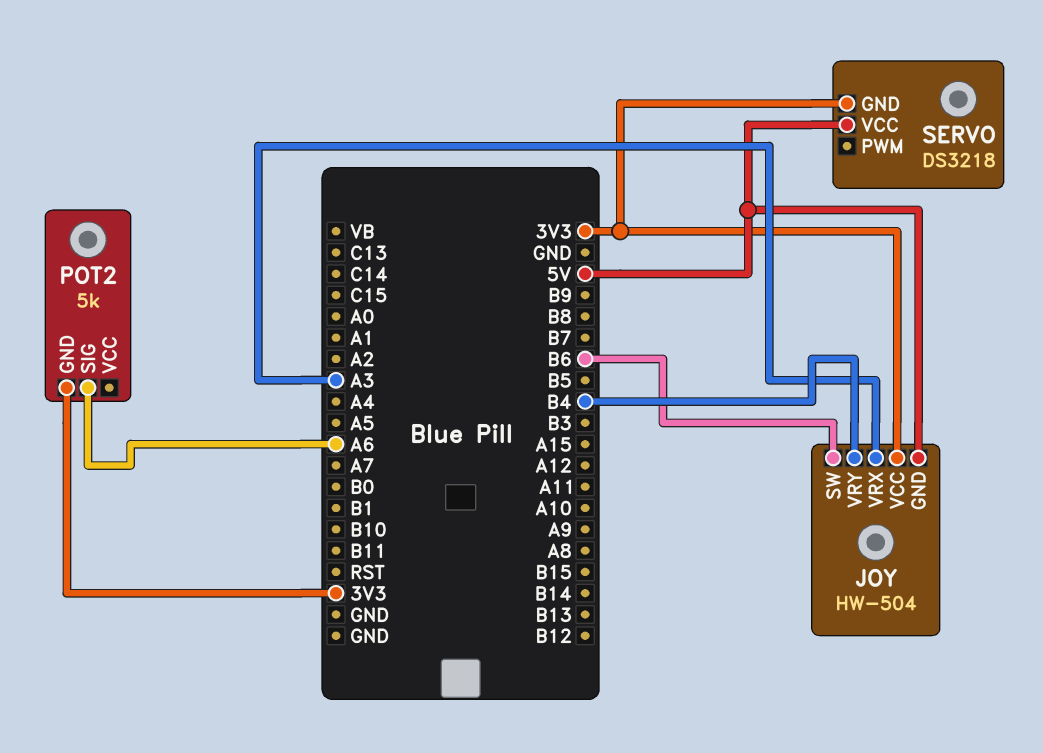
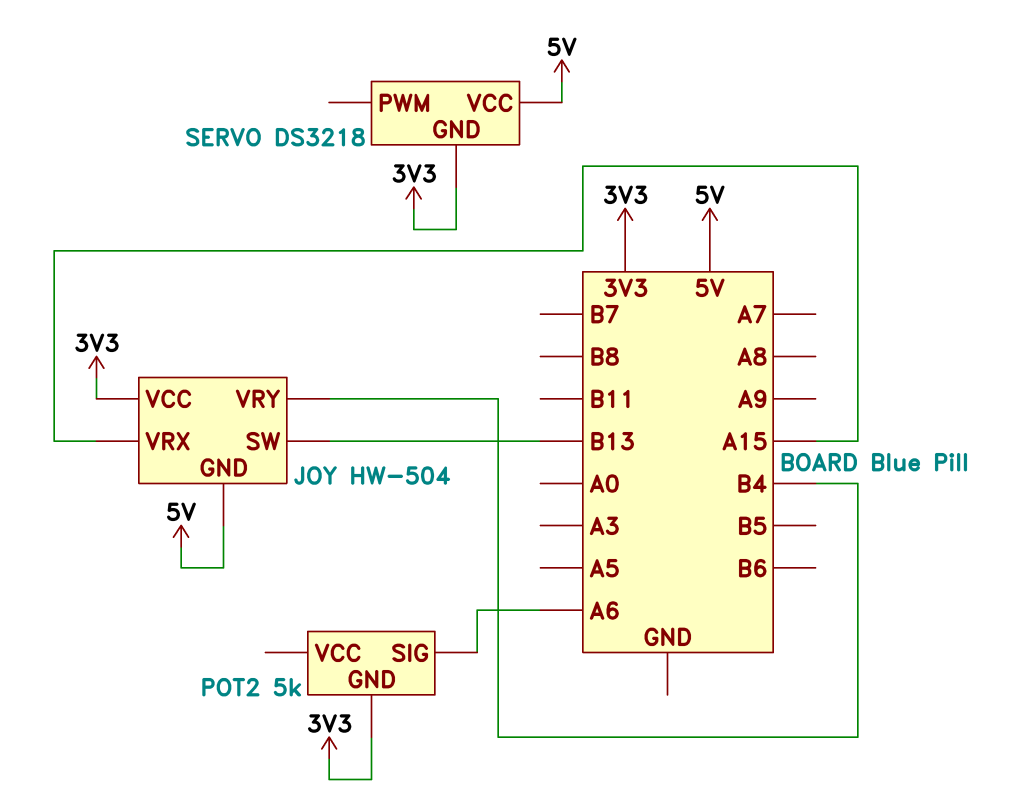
JOY pin SW: B6 -> B13
JOY pin VRX: A3 -> A15

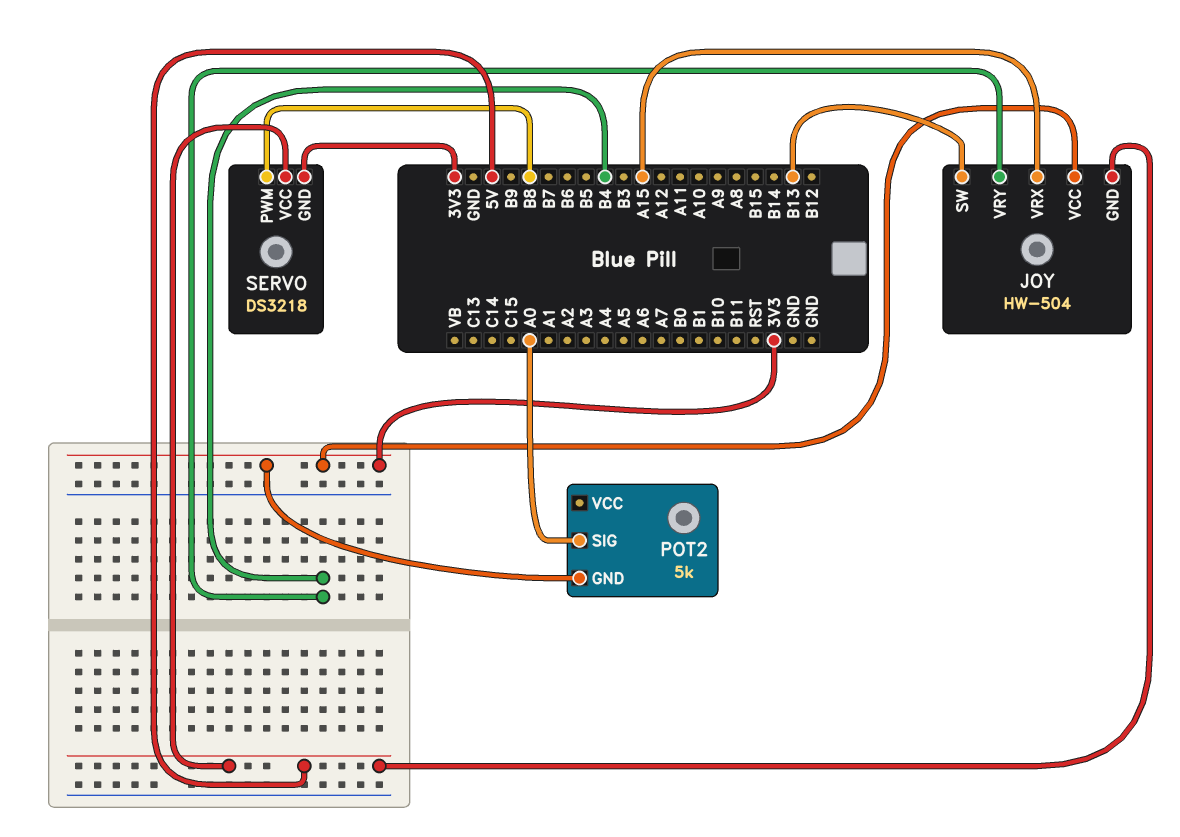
POT2 pin SIG: A6 -> A0
SERVO pin PWM: none -> B8

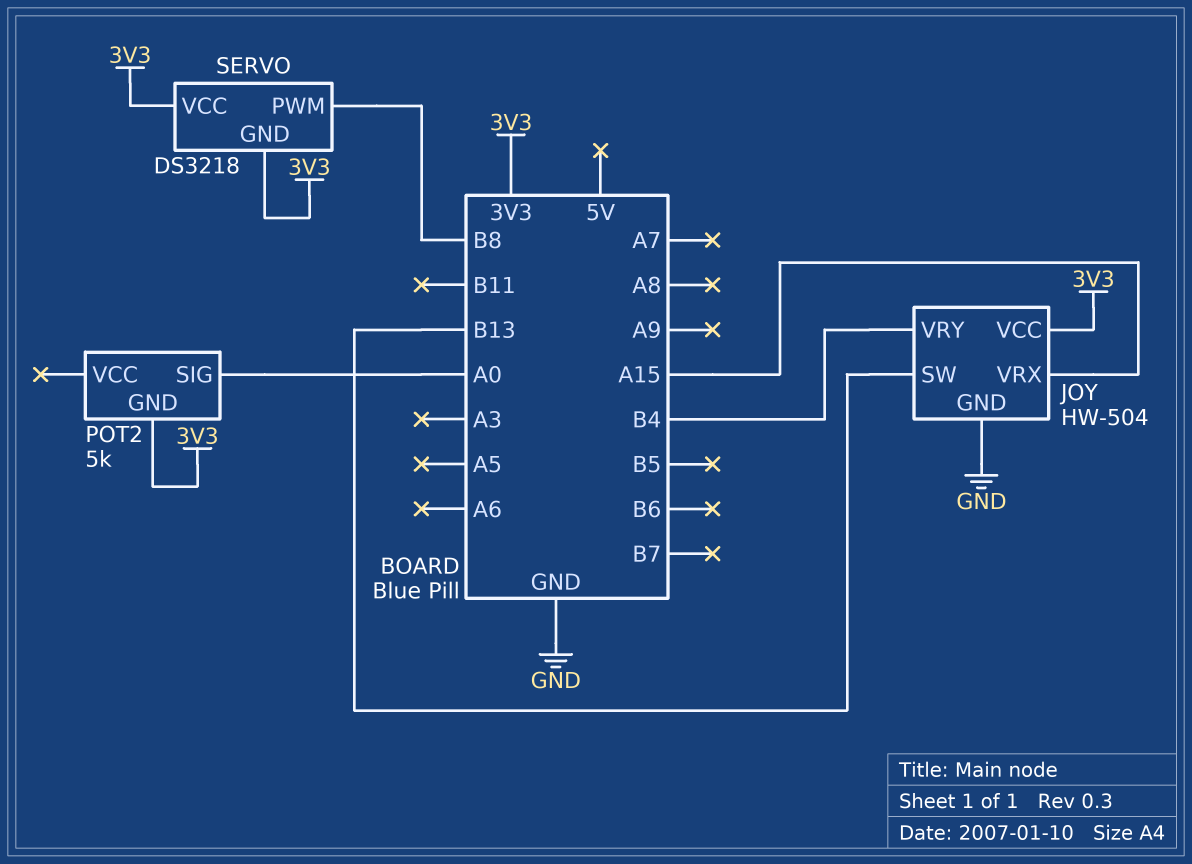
JOY pin GND: 5V -> GND
SERVO pin VCC: 5V -> 3V3

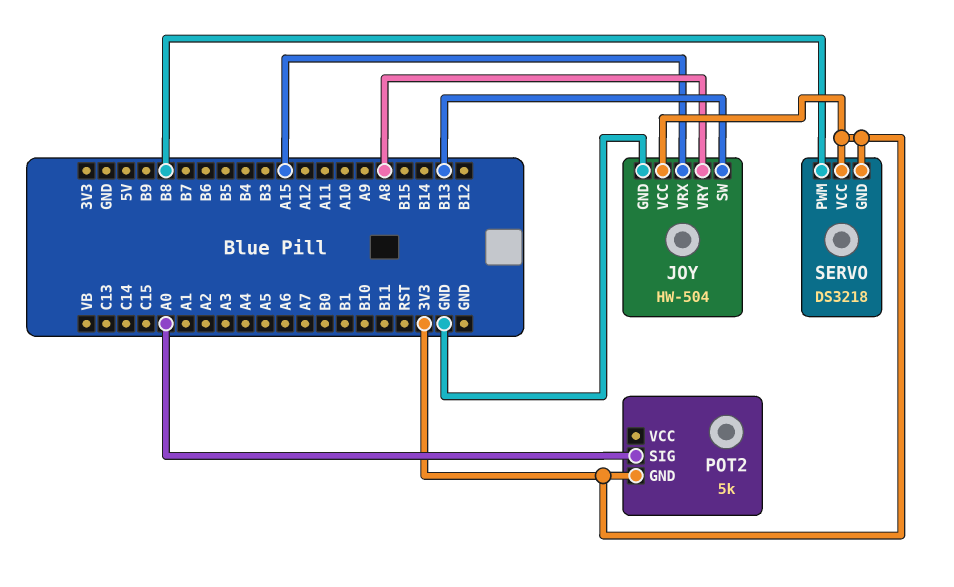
JOY pin VRY: B4 -> A8

